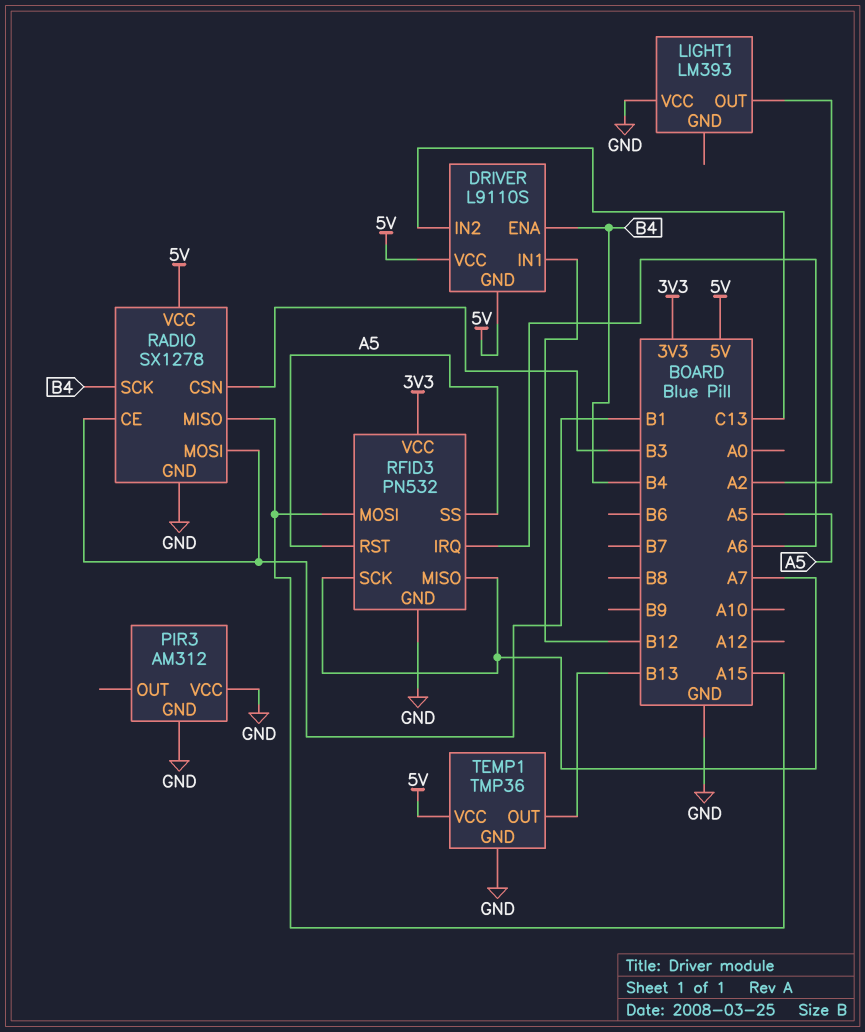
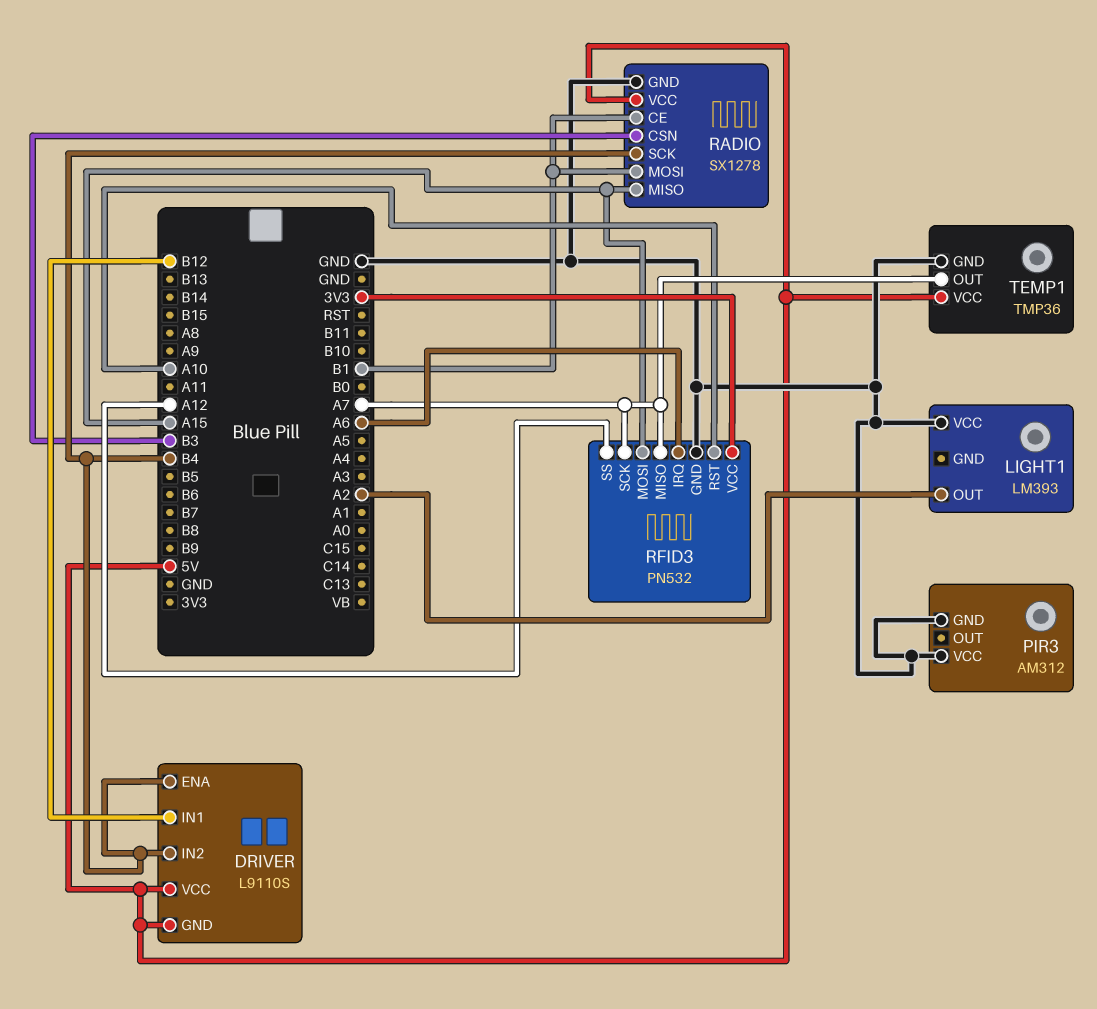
DRIVER pin IN2: C13 -> B4
RFID3 pin RST: A5 -> A10
RFID3 pin SS: A5 -> A12
TEMP1 pin OUT: B13 -> A7

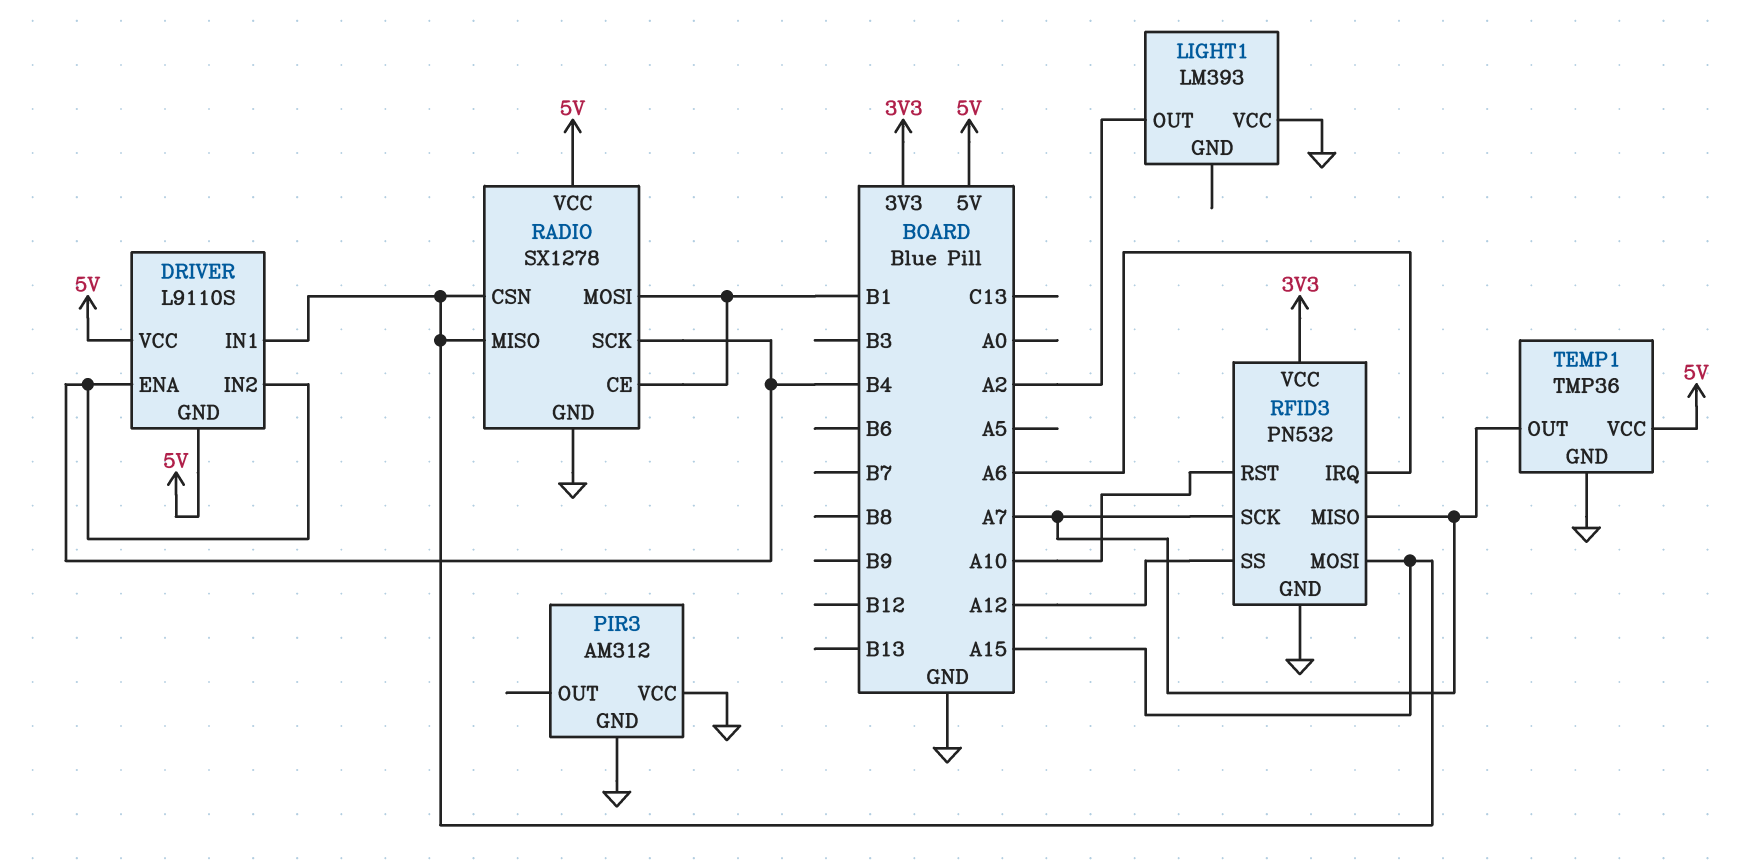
DRIVER pin IN1: B12 -> A15
RADIO pin CSN: B3 -> A15

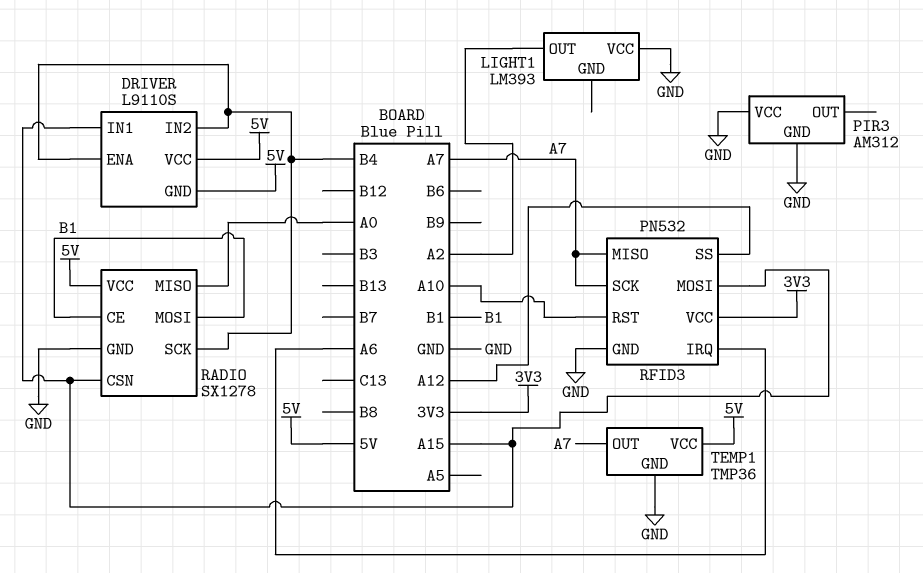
RADIO pin MISO: A15 -> A0

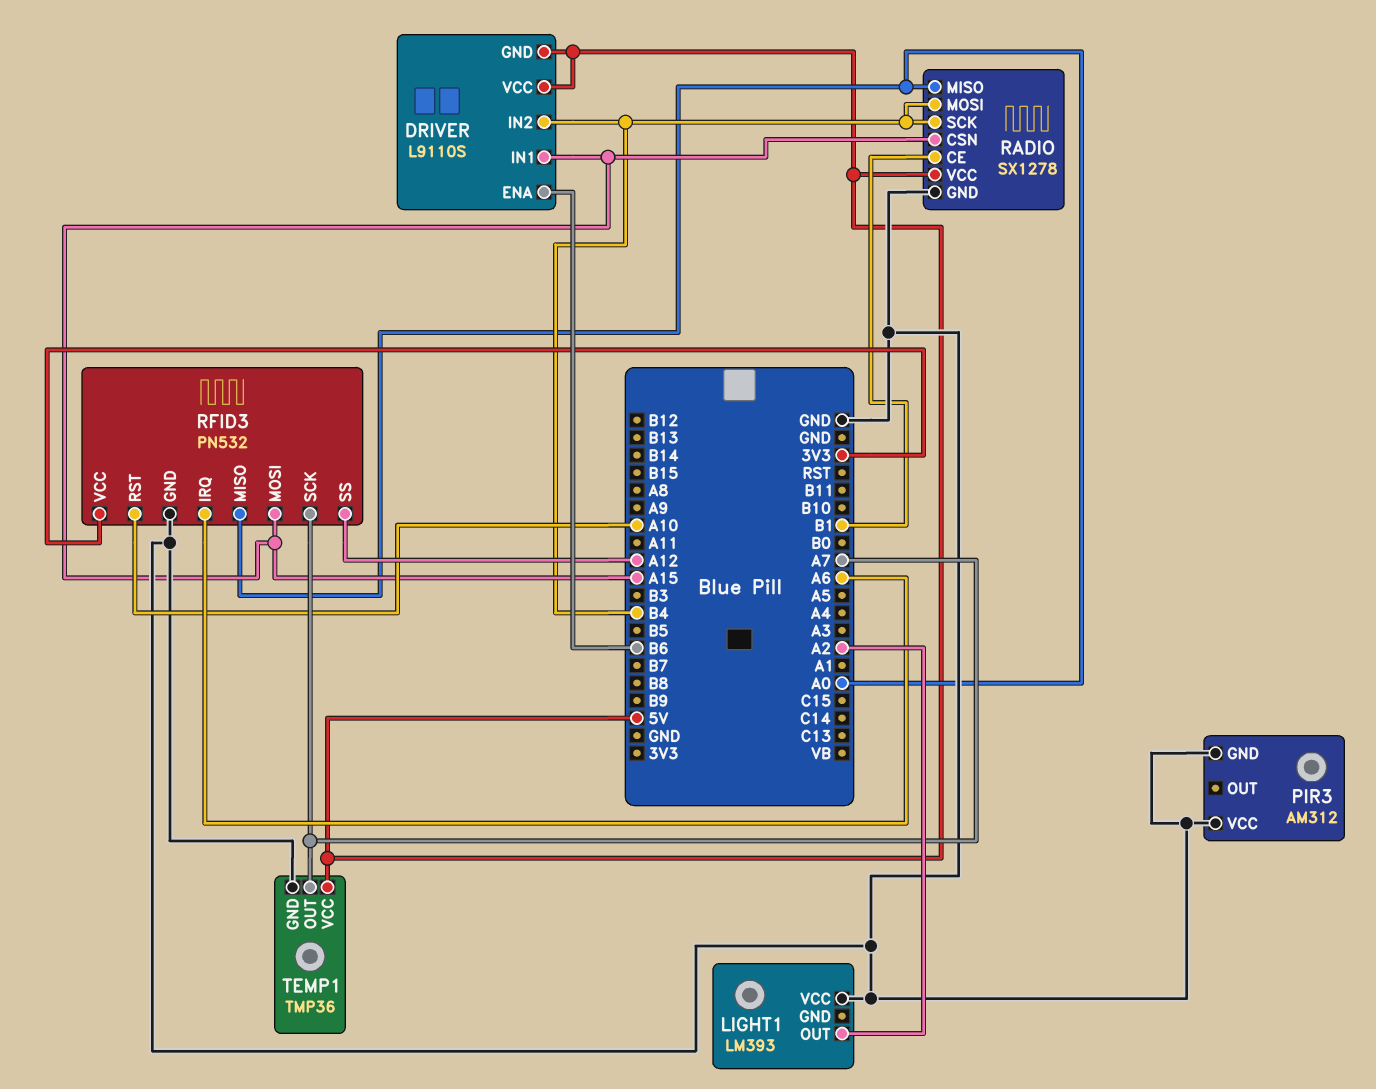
DRIVER pin ENA: B4 -> B6
RADIO pin MOSI: B1 -> B4
RFID3 pin MISO: A7 -> A0

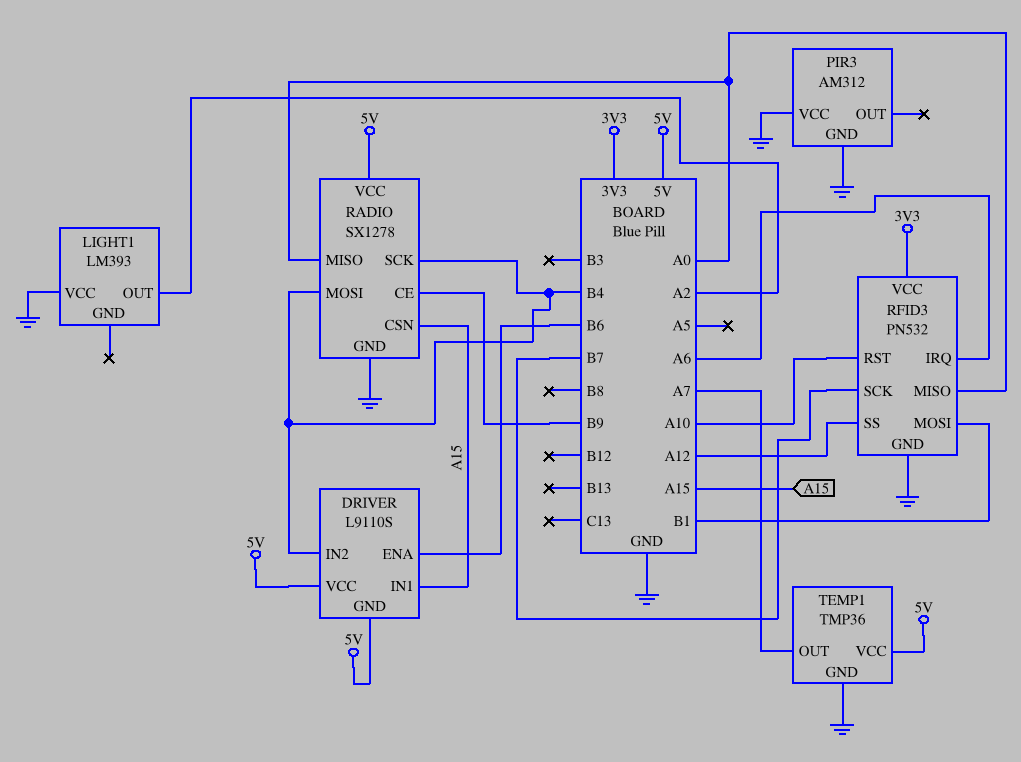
RADIO pin CE: B1 -> B9
RFID3 pin MOSI: A15 -> B1
RFID3 pin SCK: A7 -> B7

